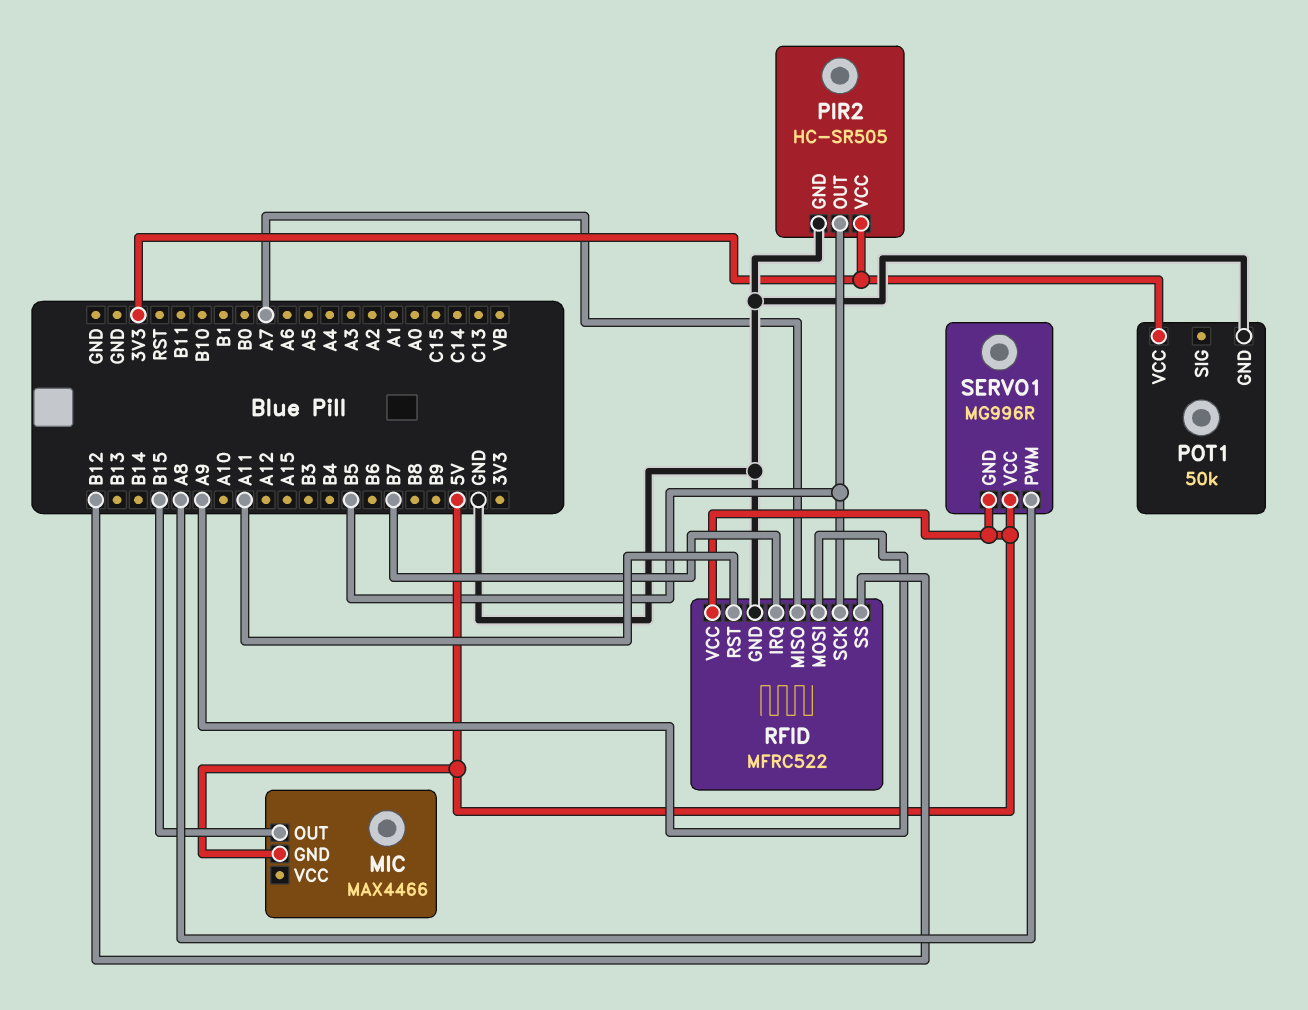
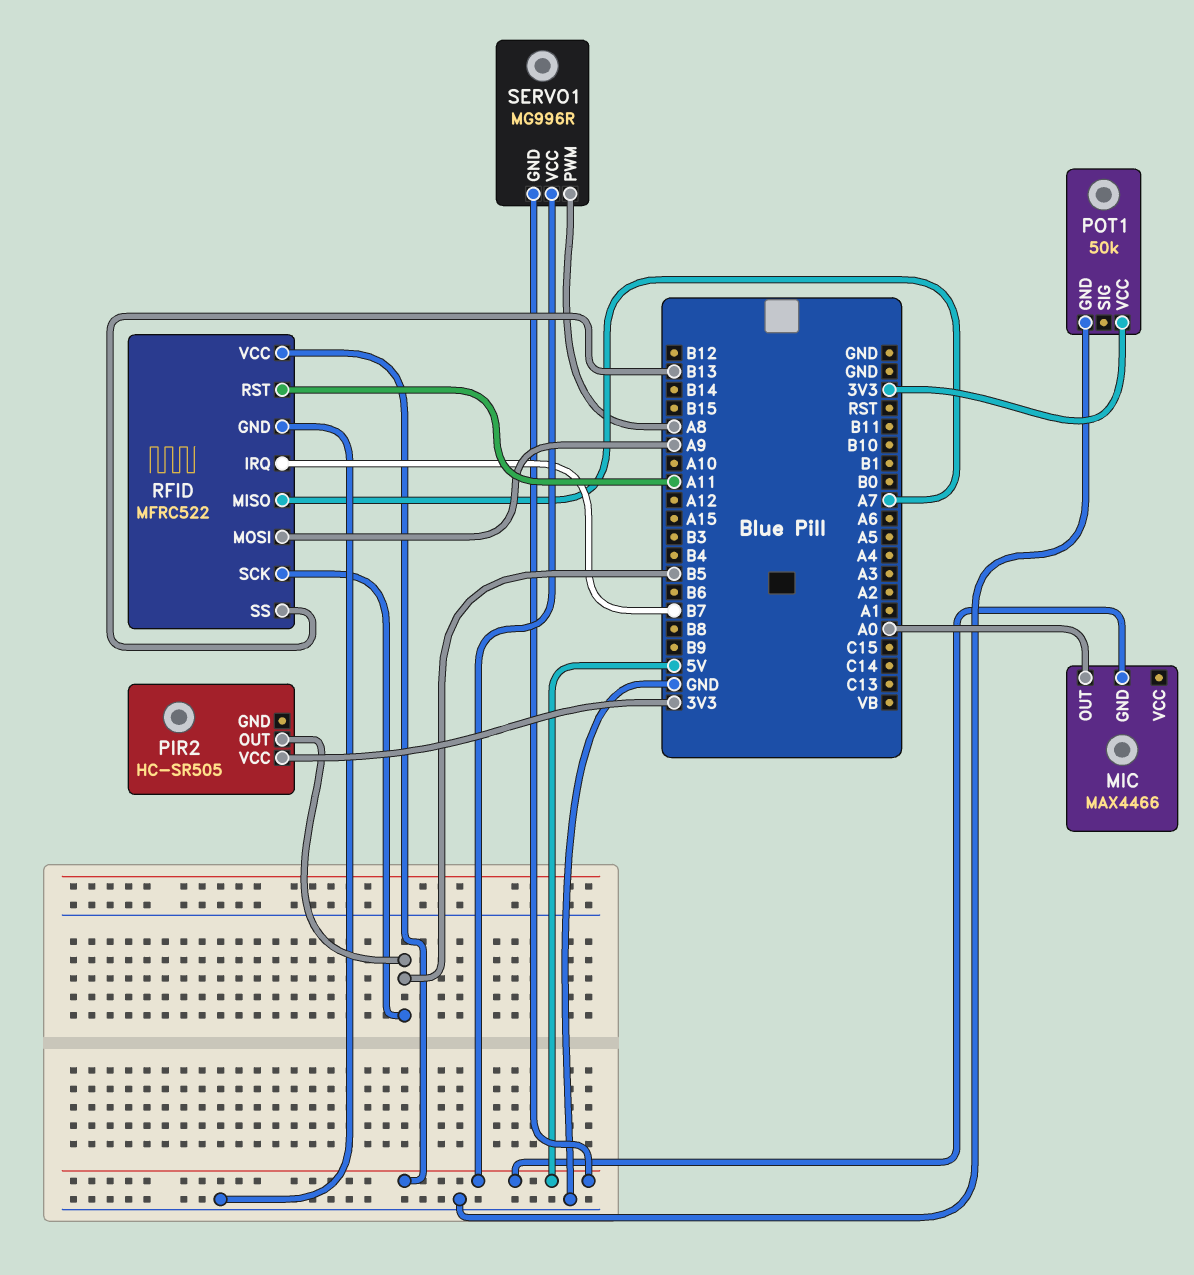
MIC pin OUT: B15 -> A0
PIR2 pin GND: GND -> none
RFID pin SS: B12 -> B13

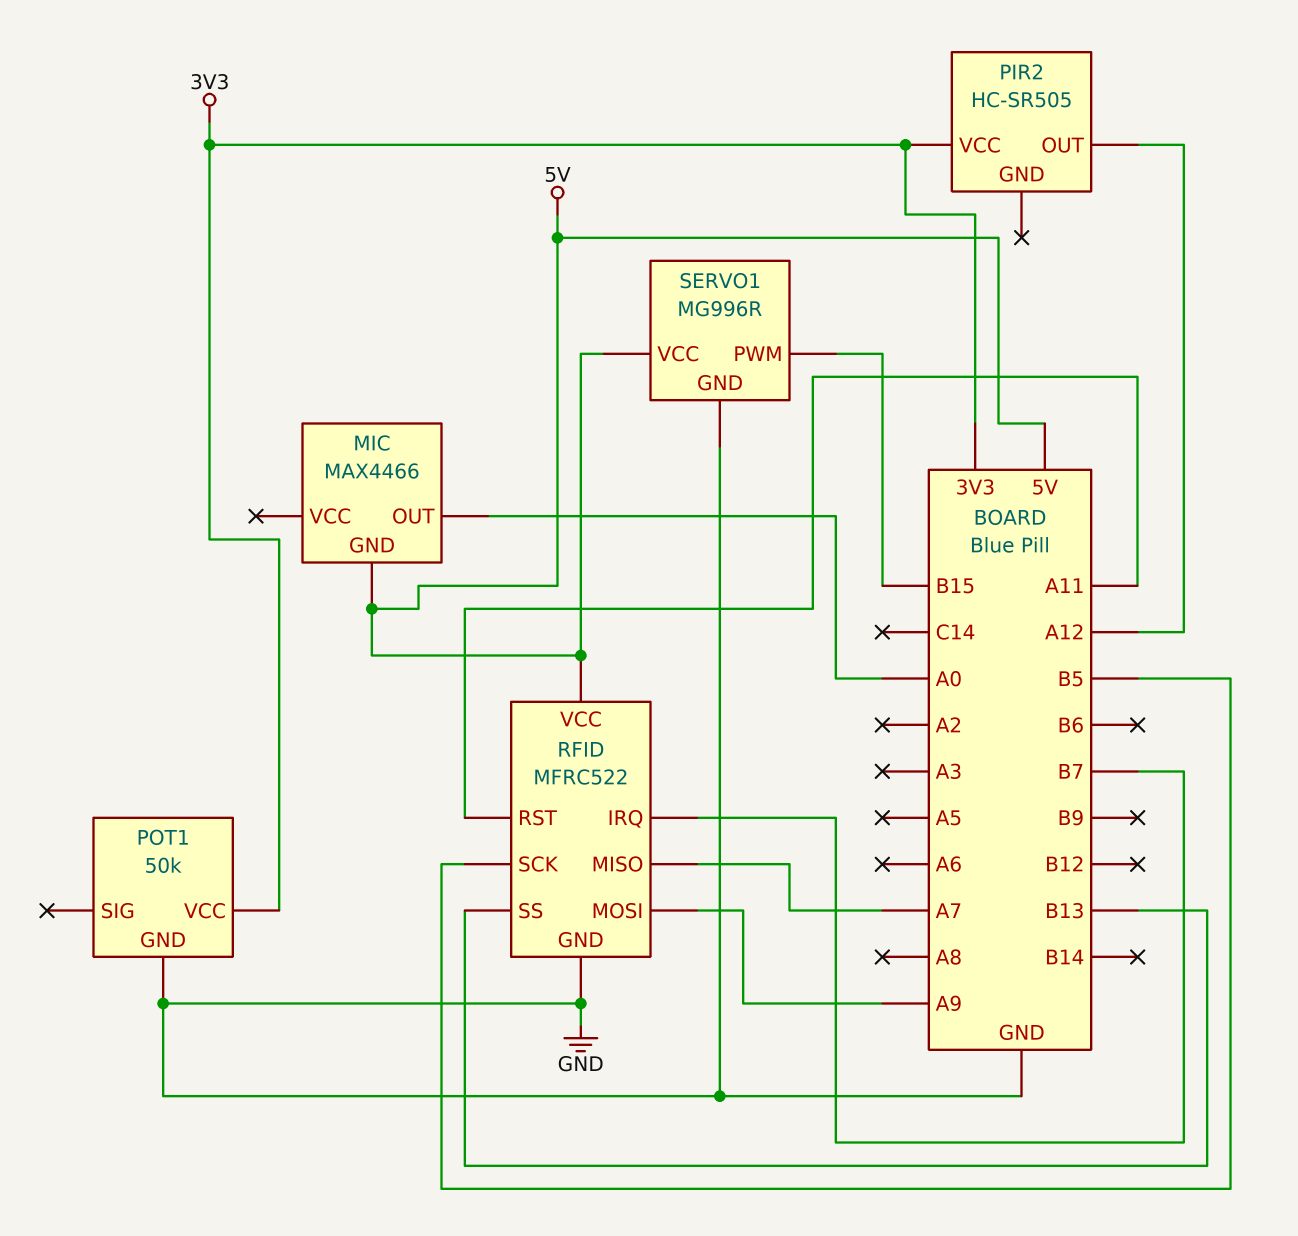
PIR2 pin OUT: B5 -> A12
SERVO1 pin GND: 5V -> GND
SERVO1 pin PWM: A8 -> B15

